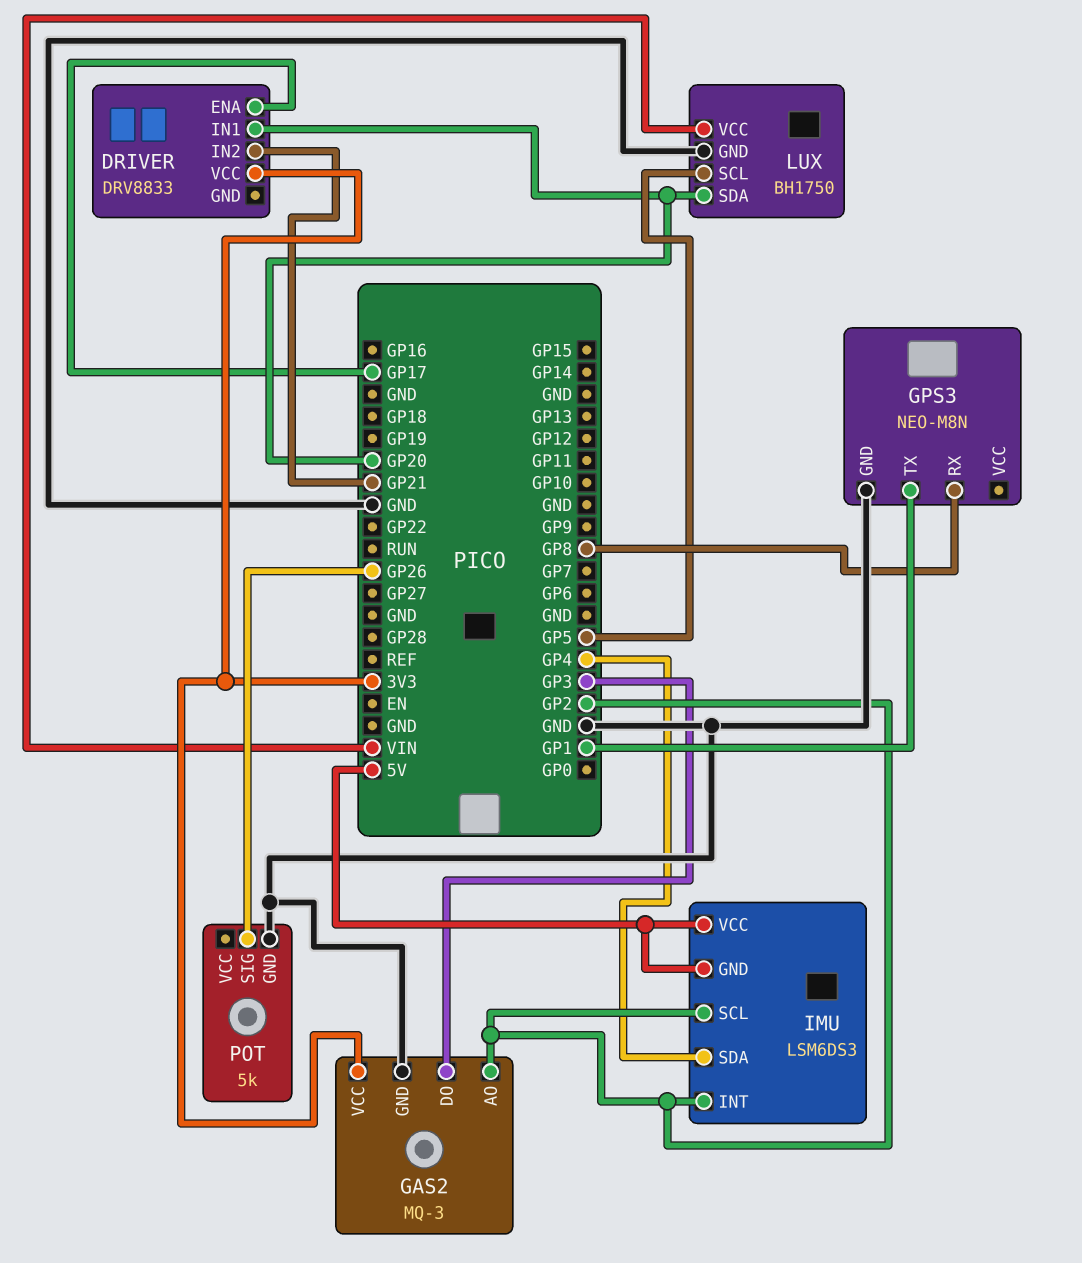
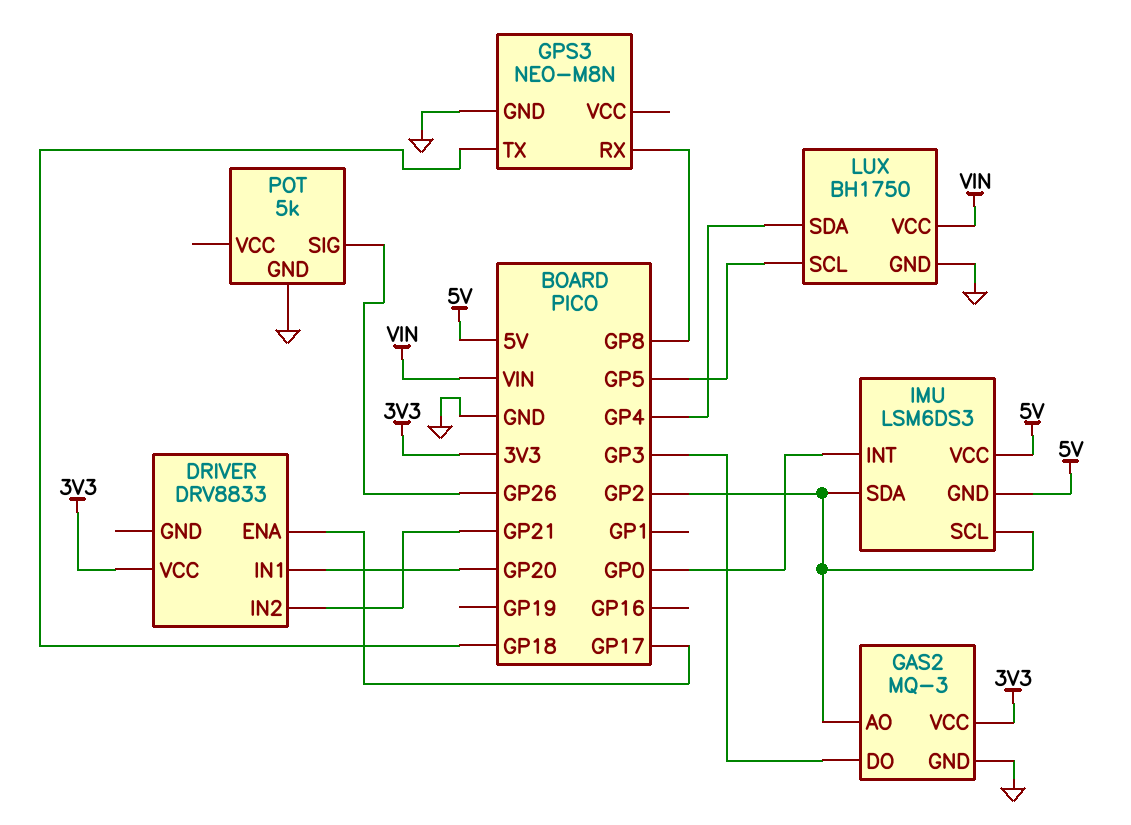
GPS3 pin TX: GP1 -> GP18
IMU pin INT: GP2 -> GP0
IMU pin SDA: GP4 -> GP2
LUX pin SDA: GP20 -> GP4

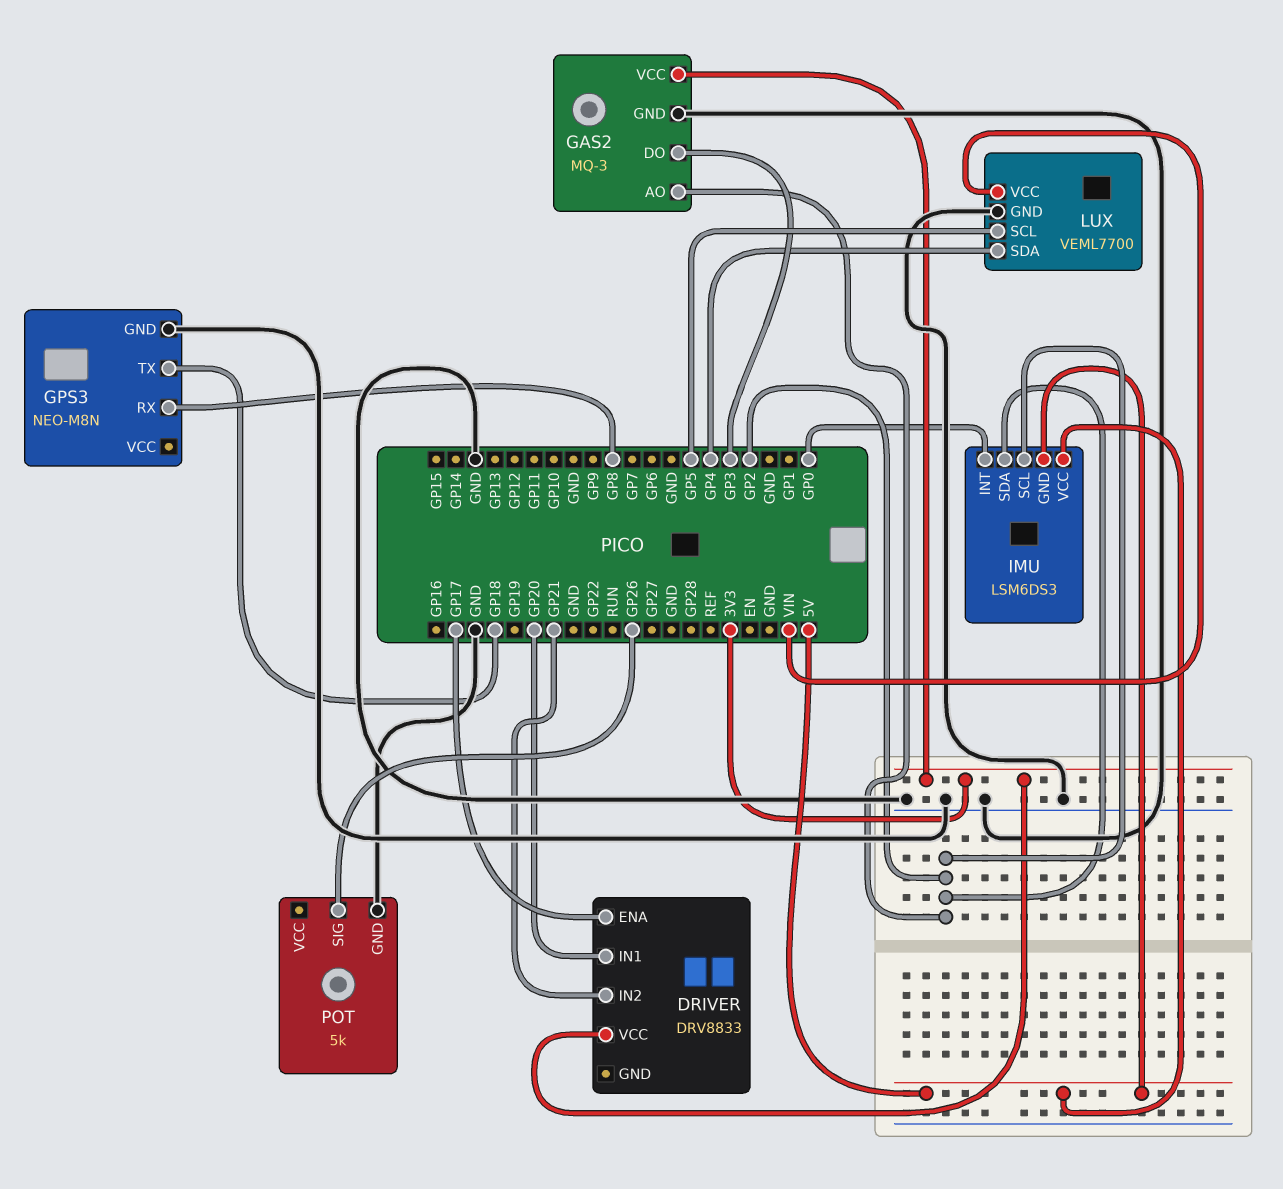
LUX: BH1750 -> VEML7700

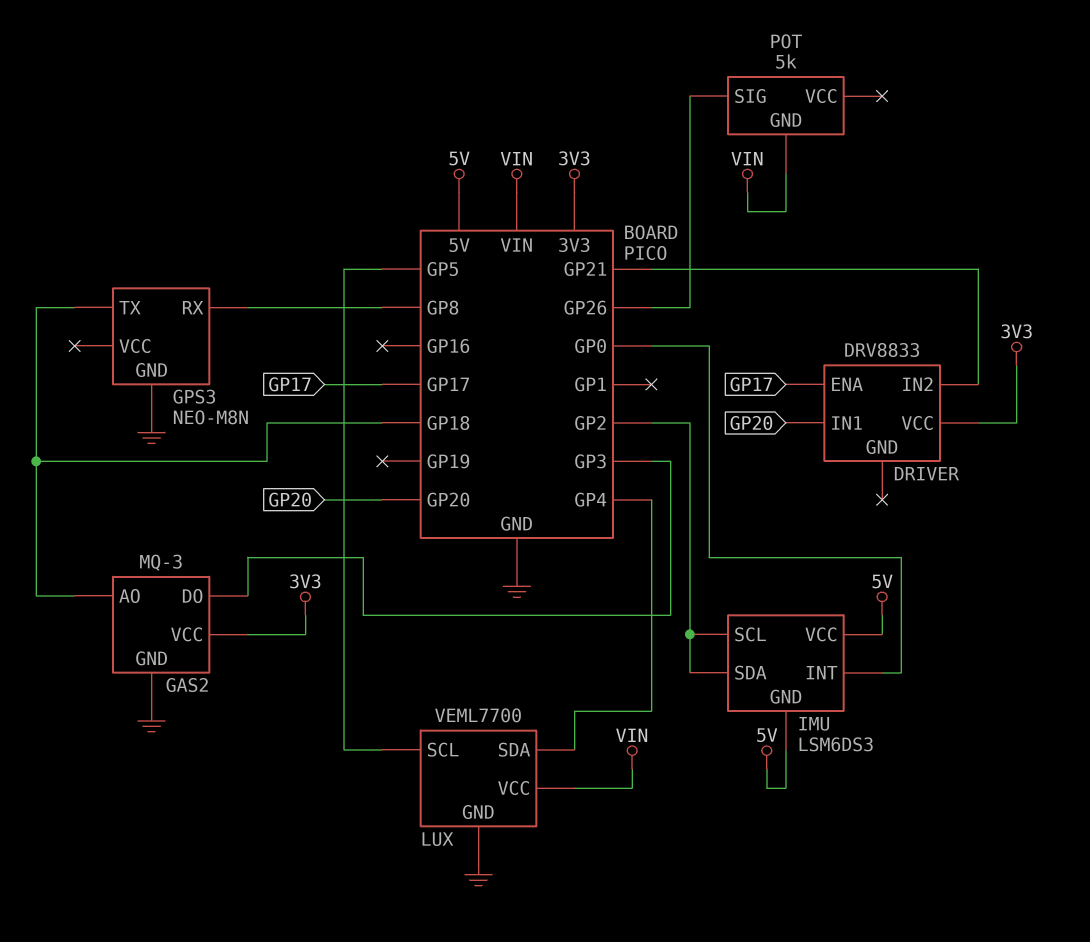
GAS2 pin AO: GP2 -> GP18
POT pin GND: GND -> VIN

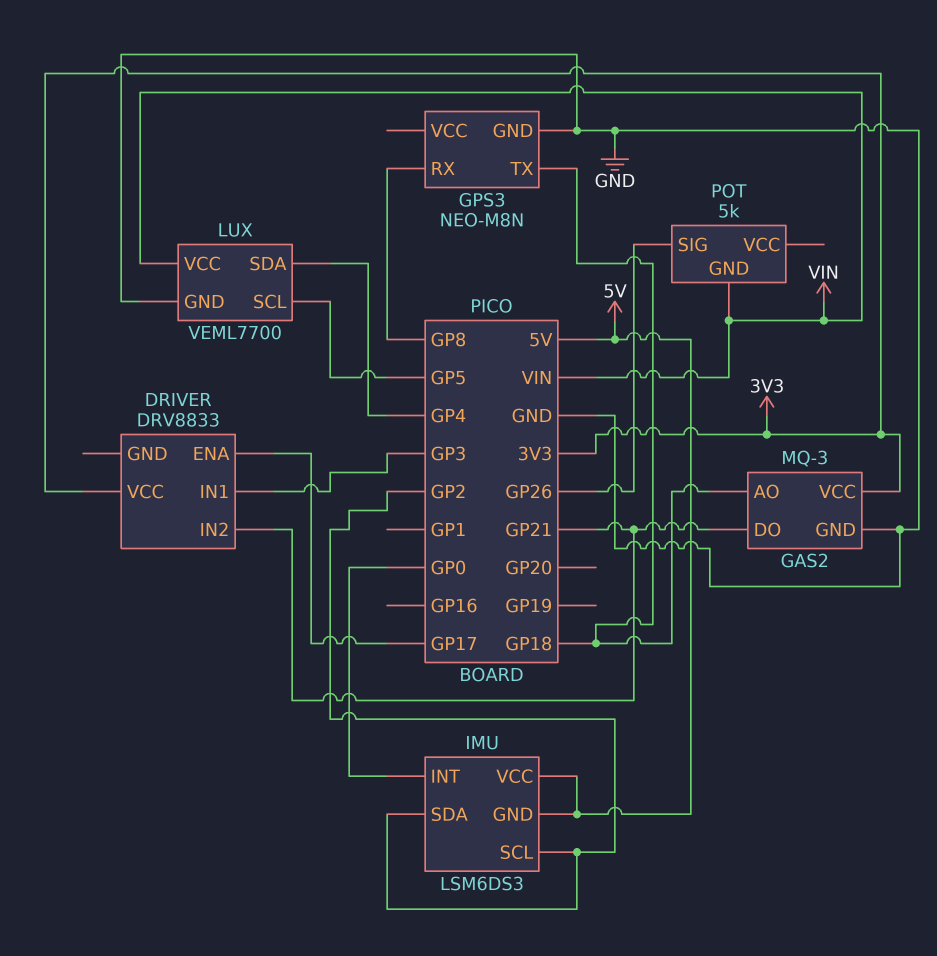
DRIVER pin IN1: GP20 -> GP3
GAS2 pin DO: GP3 -> GP21

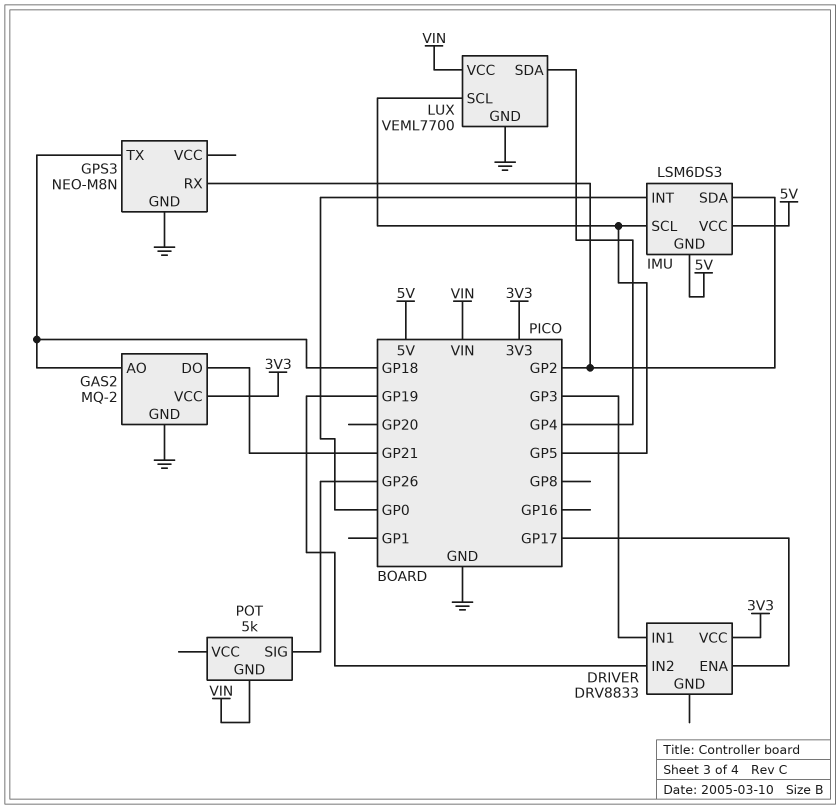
DRIVER pin IN2: GP21 -> GP19
GAS2: MQ-3 -> MQ-2
GPS3 pin RX: GP8 -> GP2
IMU pin SCL: GP2 -> GP5

